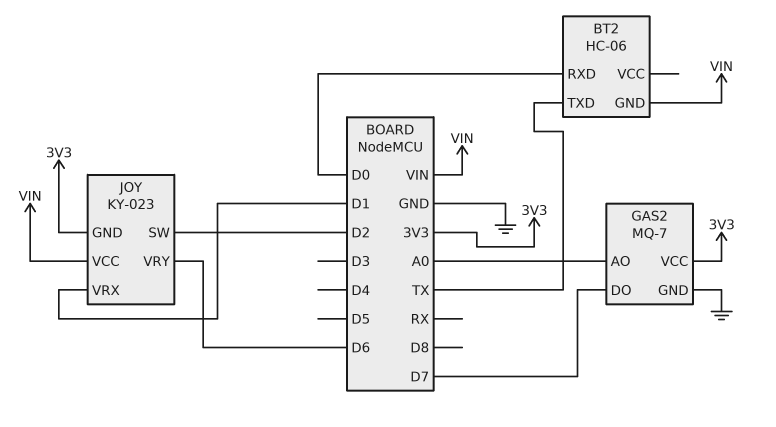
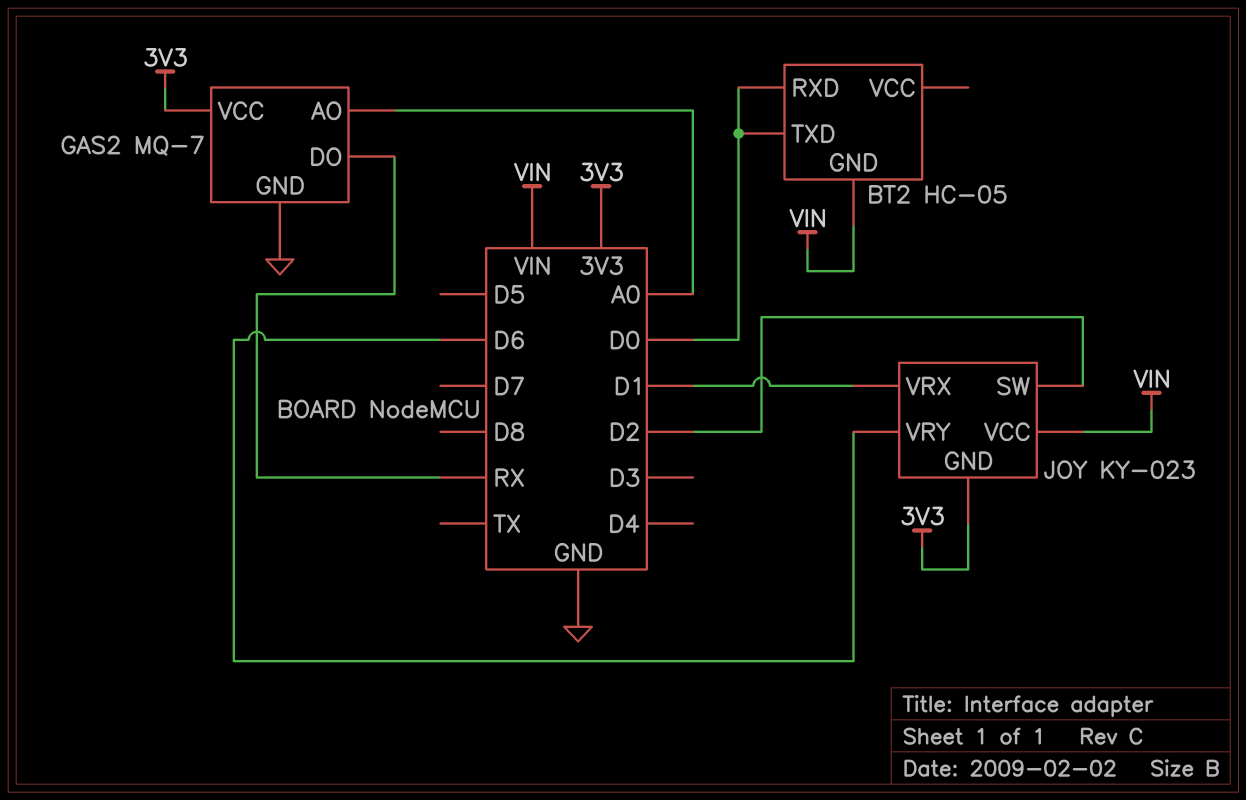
BT2: HC-06 -> HC-05
BT2 pin TXD: TX -> D0
GAS2 pin DO: D7 -> RX

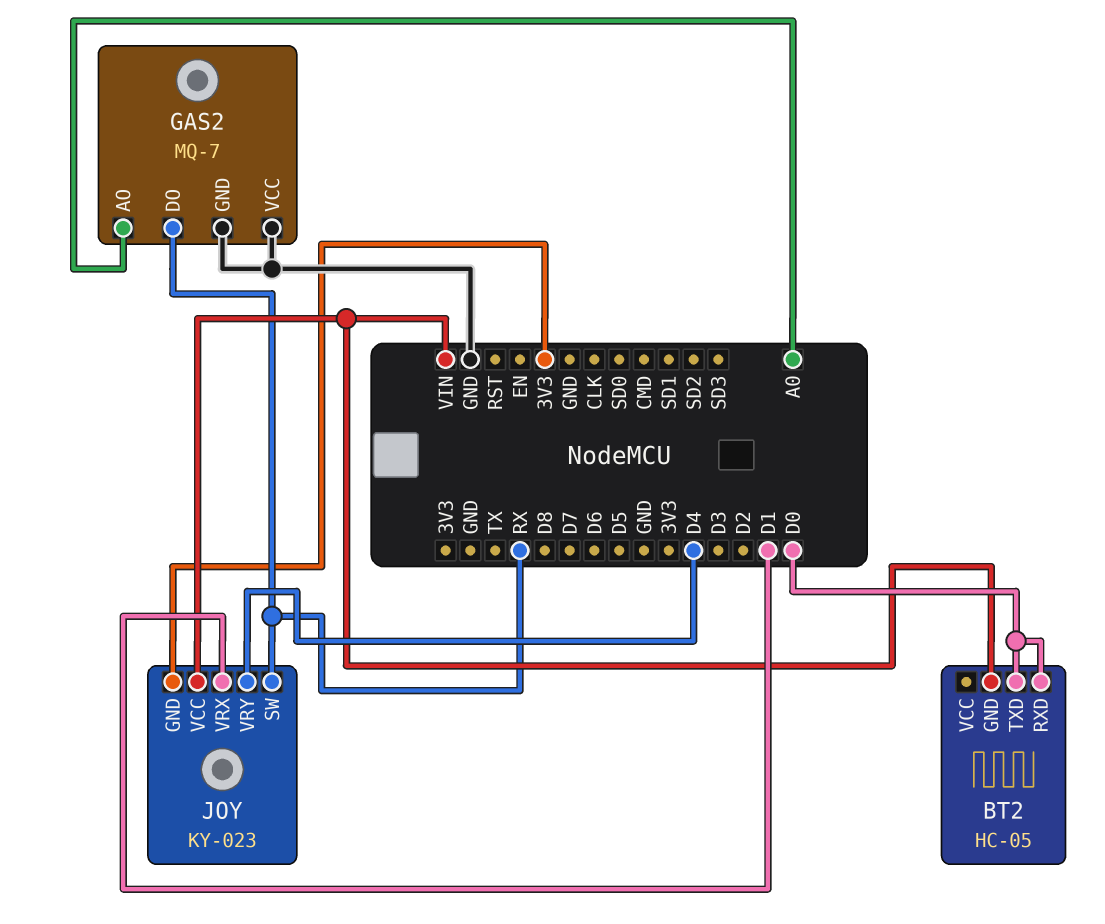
GAS2 pin VCC: 3V3 -> GND
JOY pin SW: D2 -> RX
JOY pin VRY: D6 -> D4

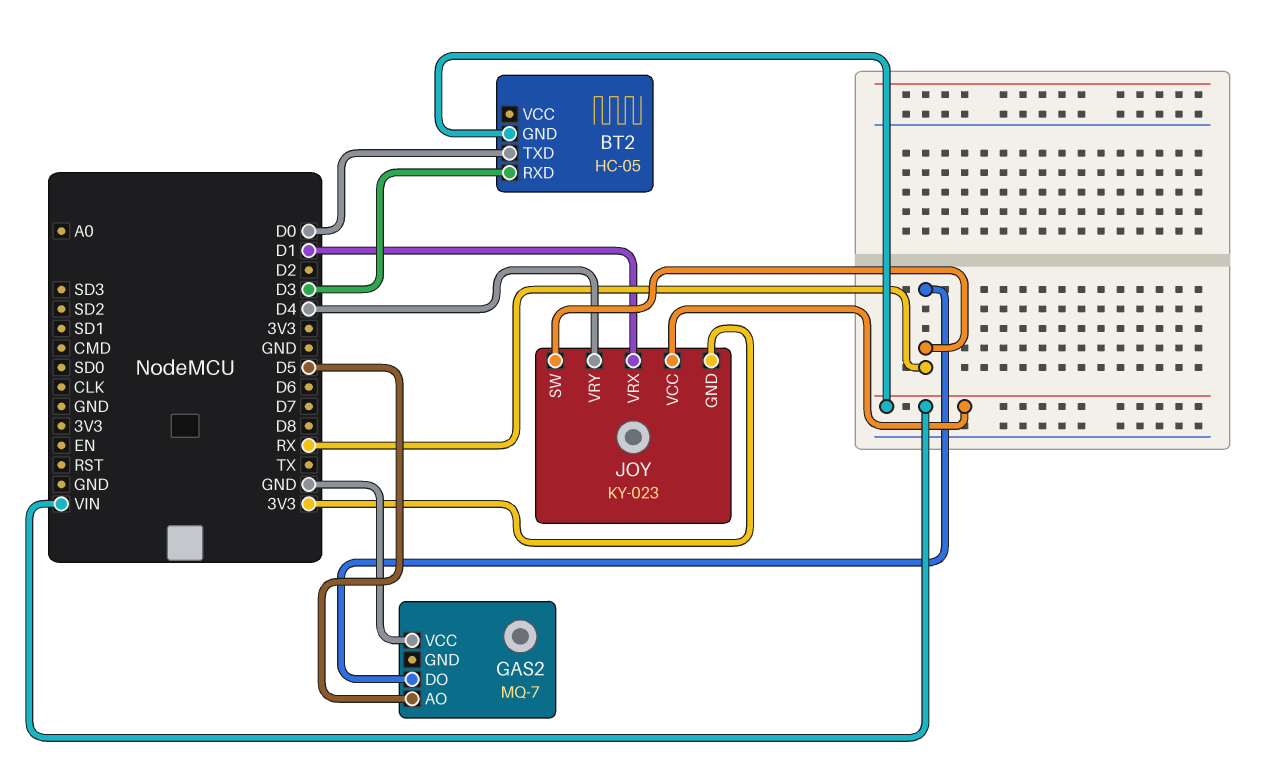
BT2 pin RXD: D0 -> D3
GAS2 pin AO: A0 -> D5
GAS2 pin GND: GND -> none

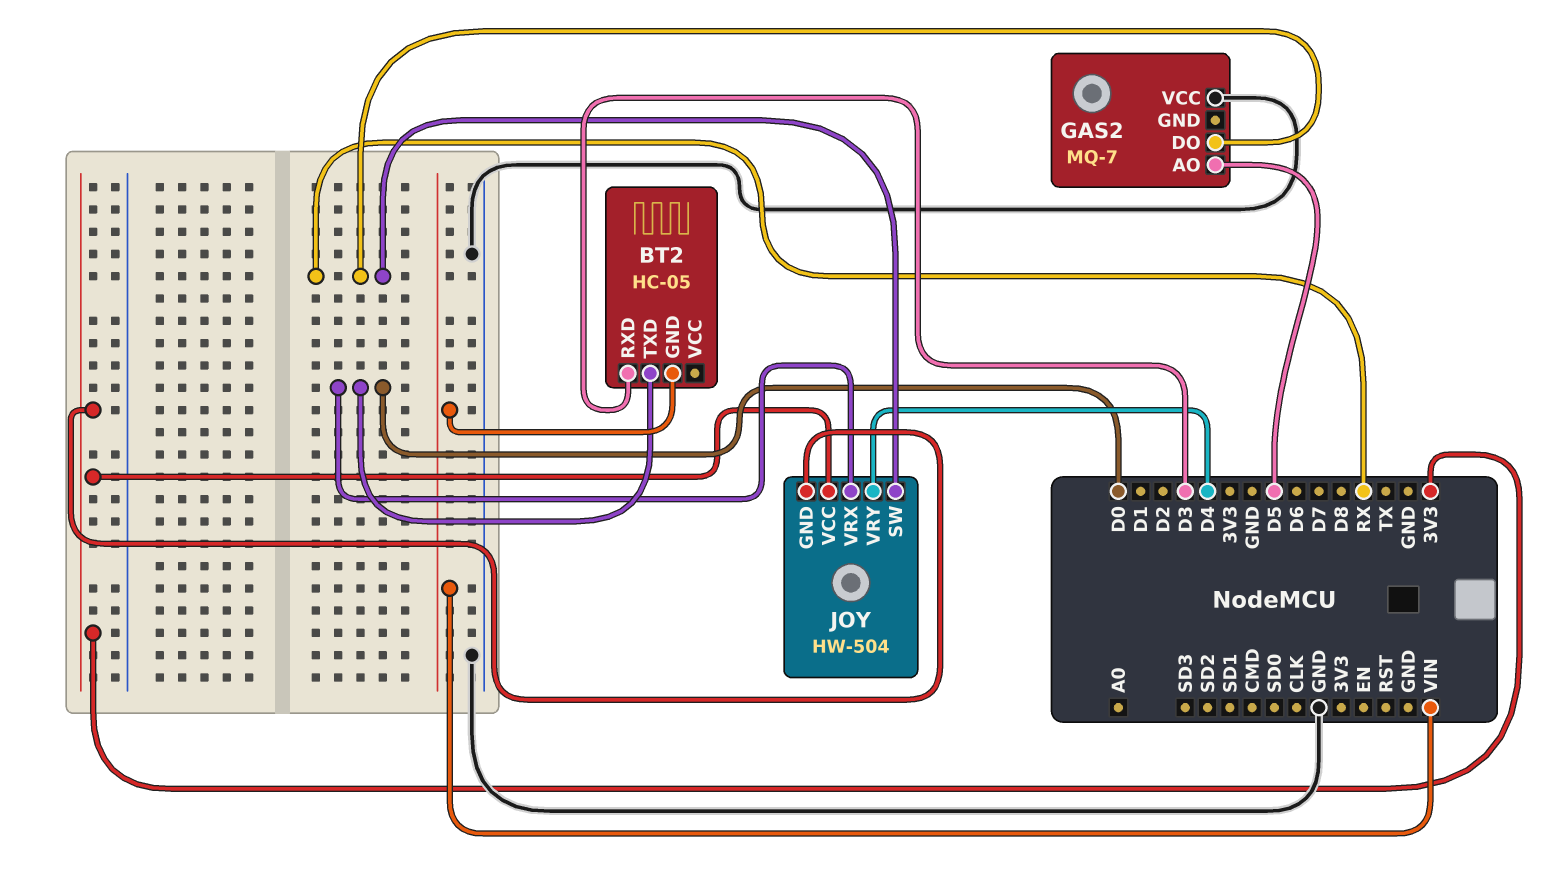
JOY: KY-023 -> HW-504
JOY pin VCC: VIN -> 3V3
JOY pin VRX: D1 -> D0

